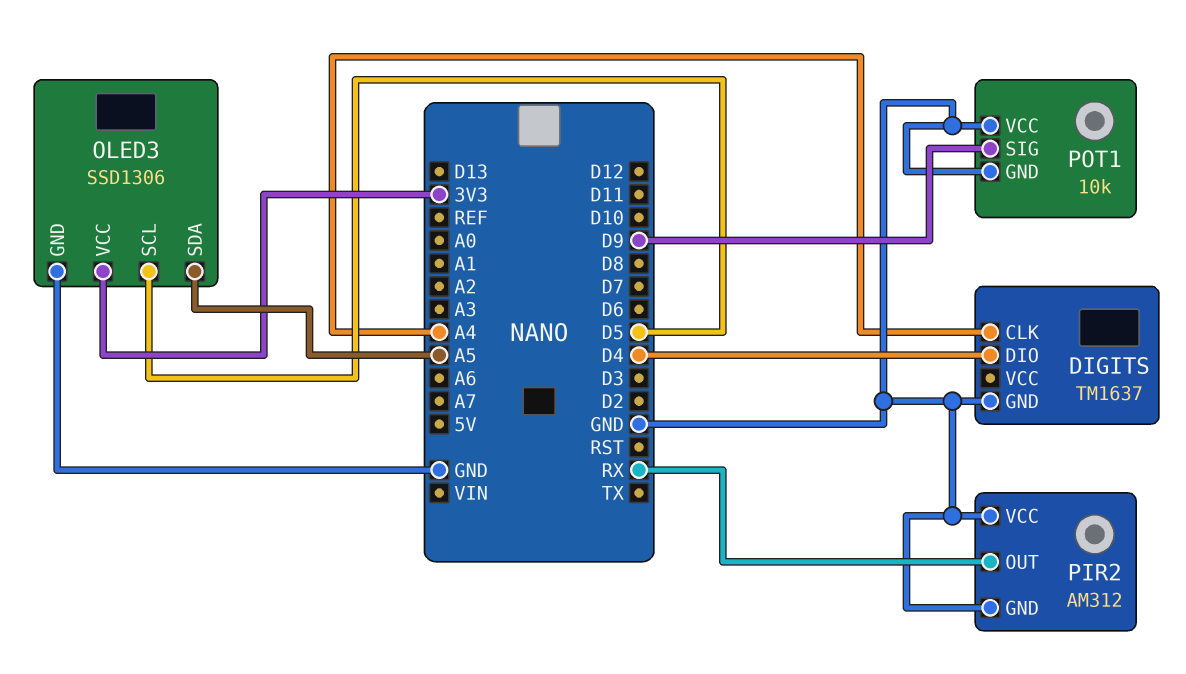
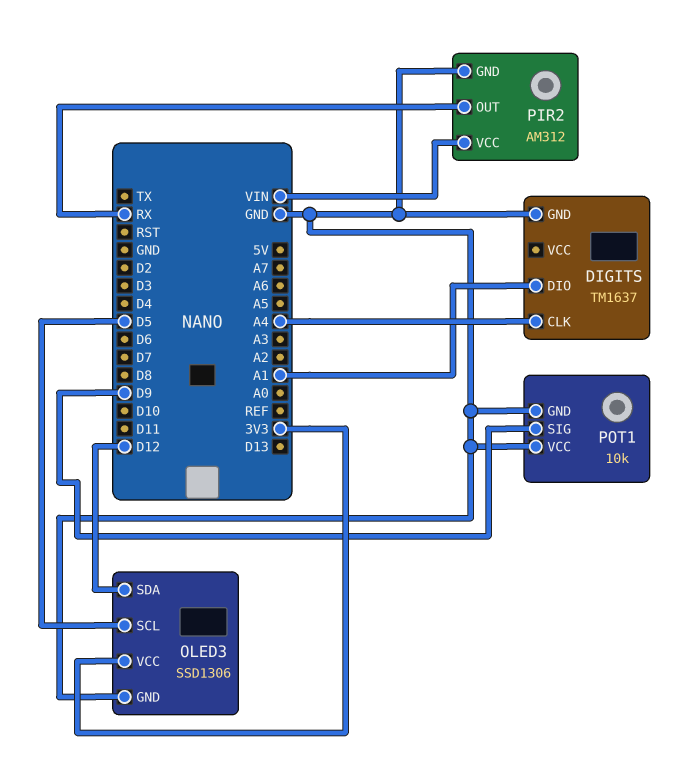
DIGITS pin DIO: D4 -> A1
OLED3 pin SDA: A5 -> D12
PIR2 pin VCC: GND -> VIN

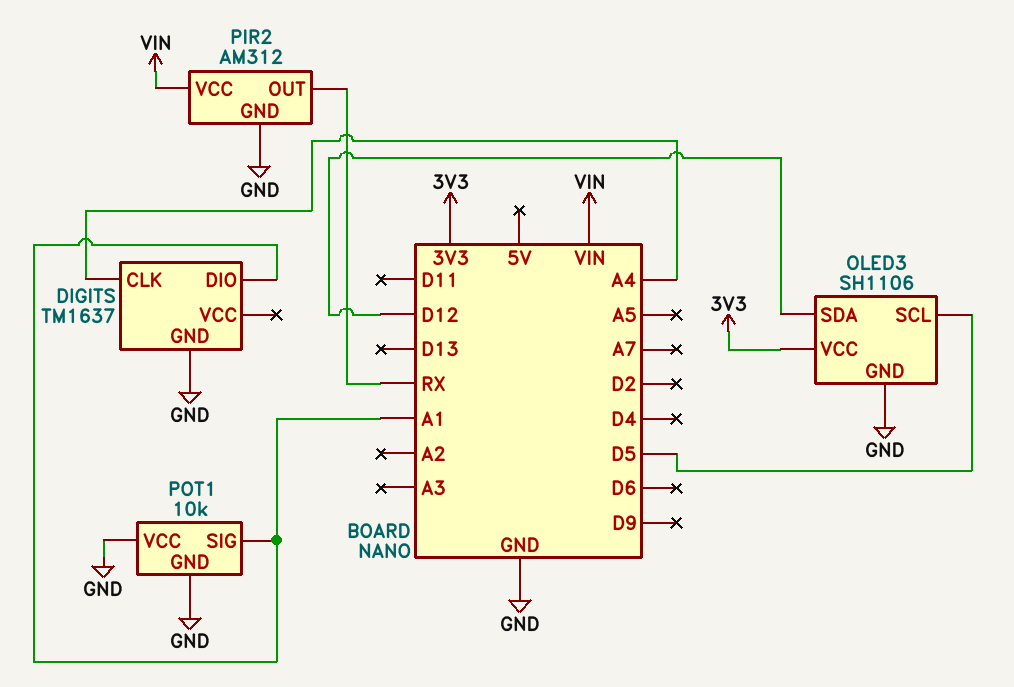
OLED3: SSD1306 -> SH1106
POT1 pin SIG: D9 -> A1

